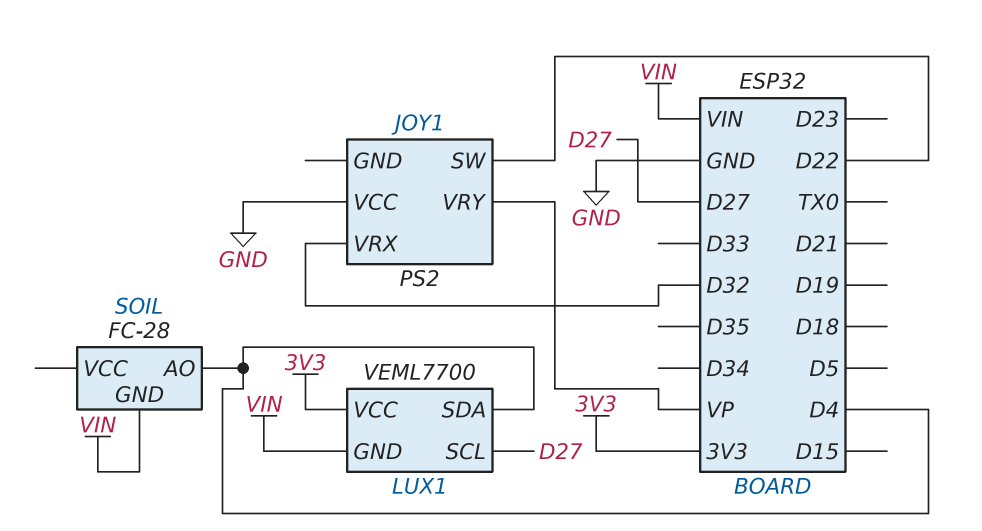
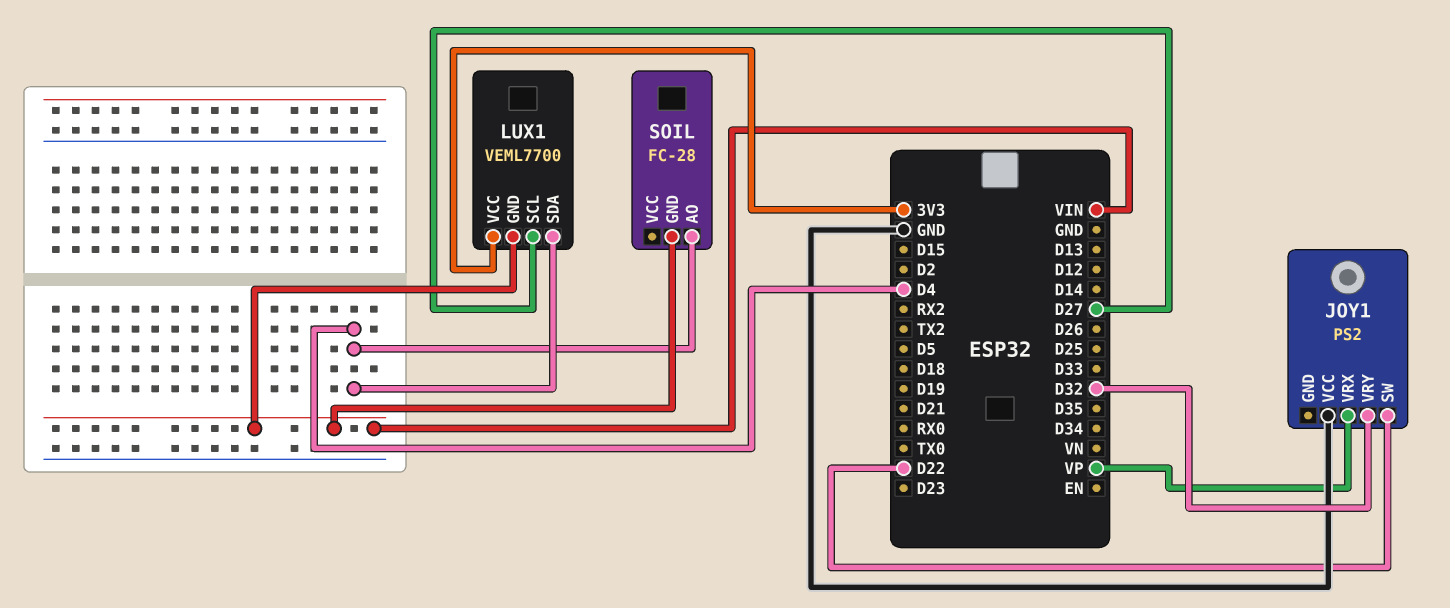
JOY1 pin VRX: D32 -> VP
JOY1 pin VRY: VP -> D32

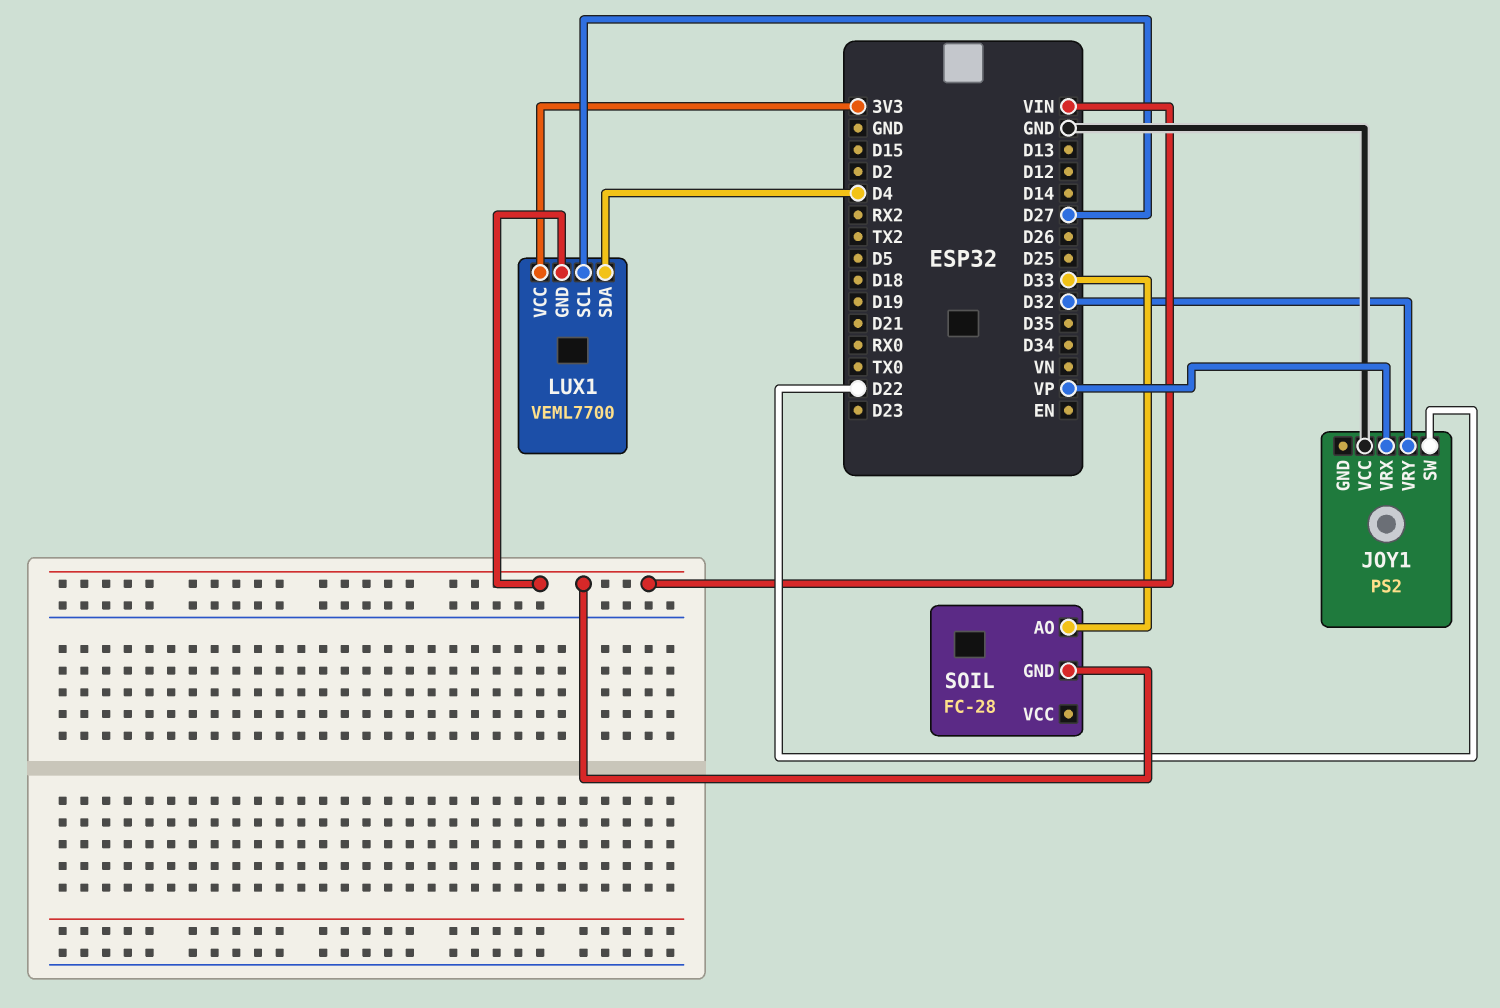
SOIL pin AO: D4 -> D33

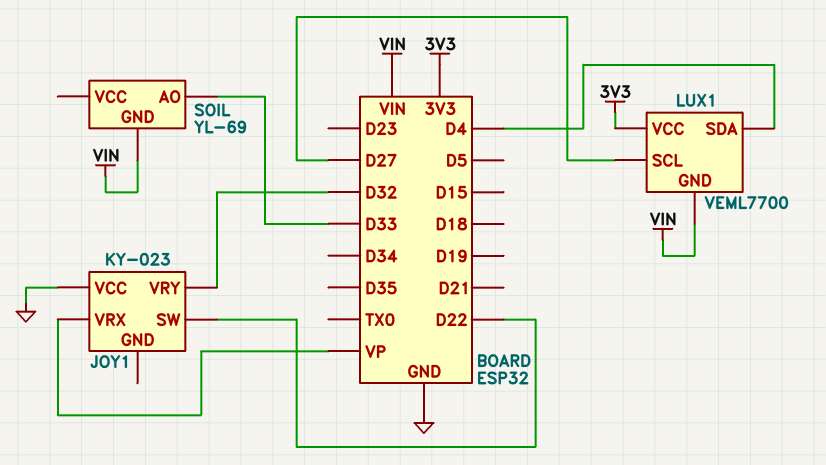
JOY1: PS2 -> KY-023
SOIL: FC-28 -> YL-69

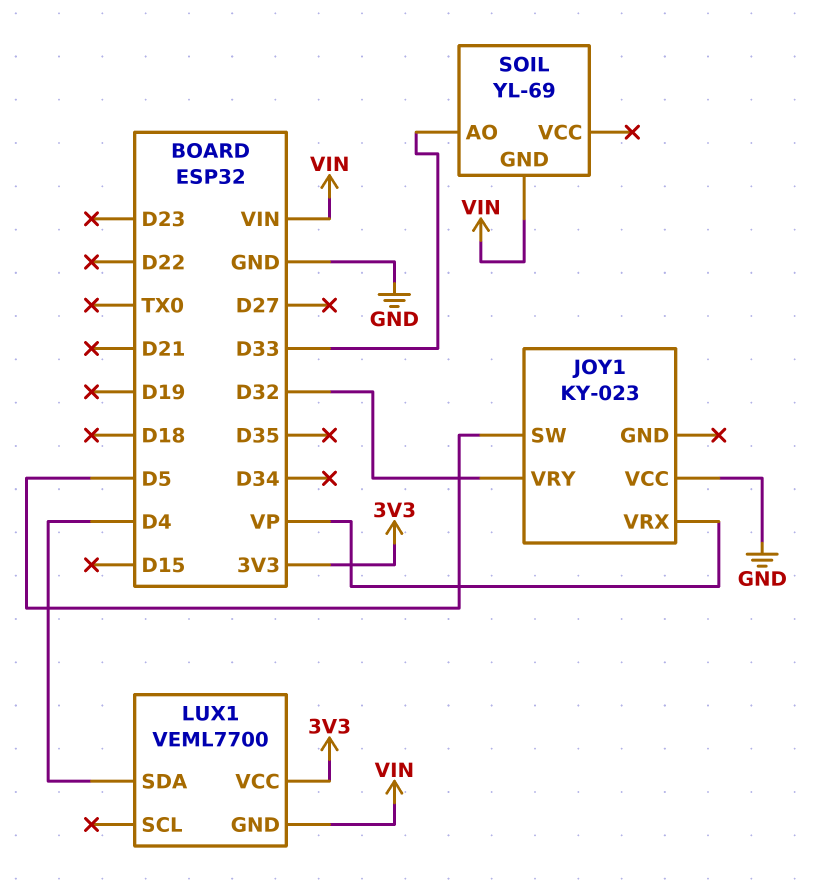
JOY1 pin SW: D22 -> D5
LUX1 pin SCL: D27 -> none

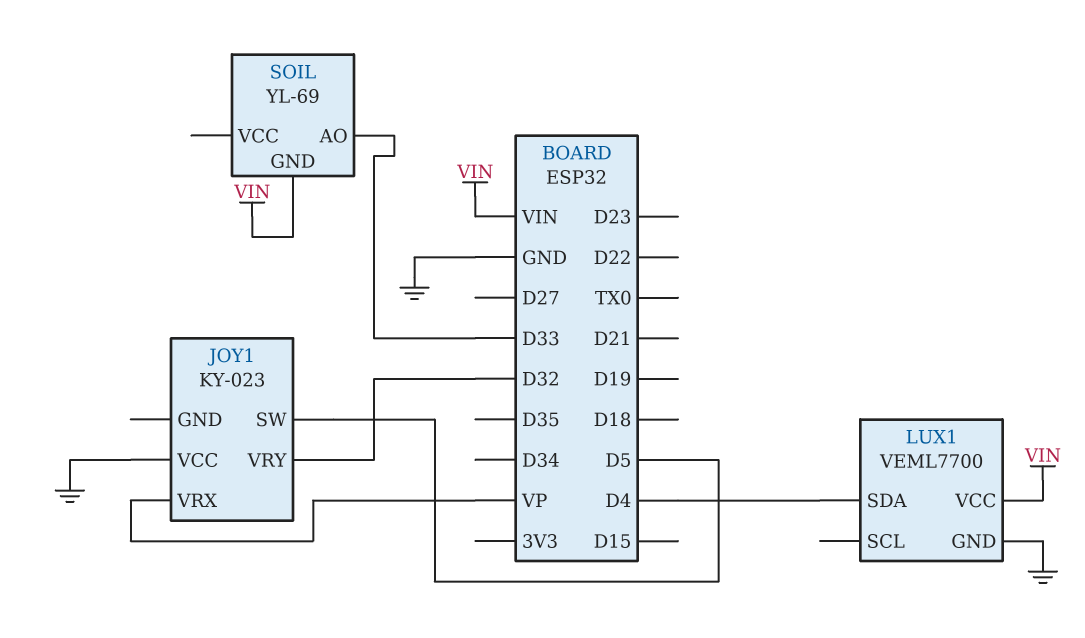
LUX1 pin GND: VIN -> GND
LUX1 pin VCC: 3V3 -> VIN

